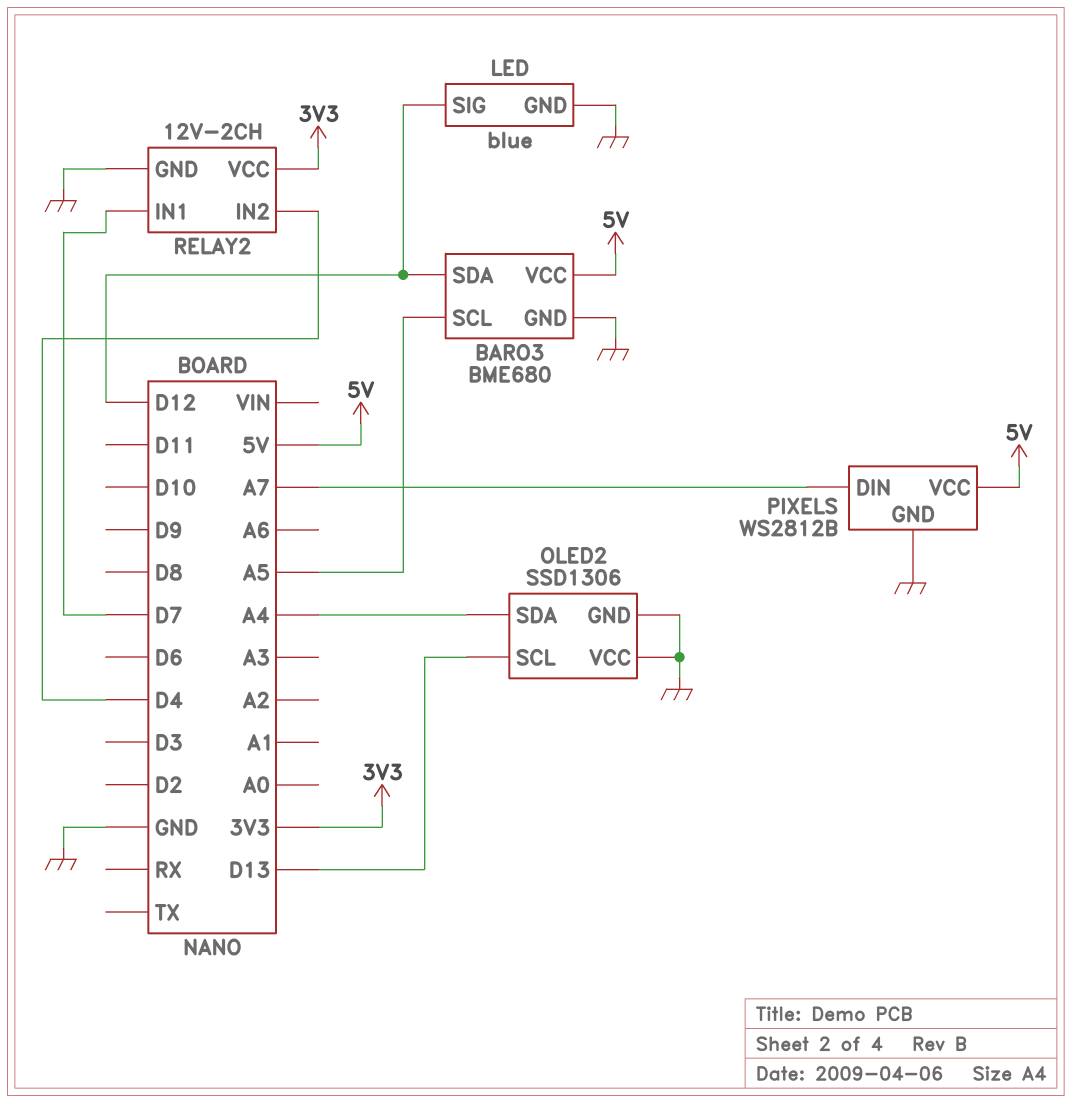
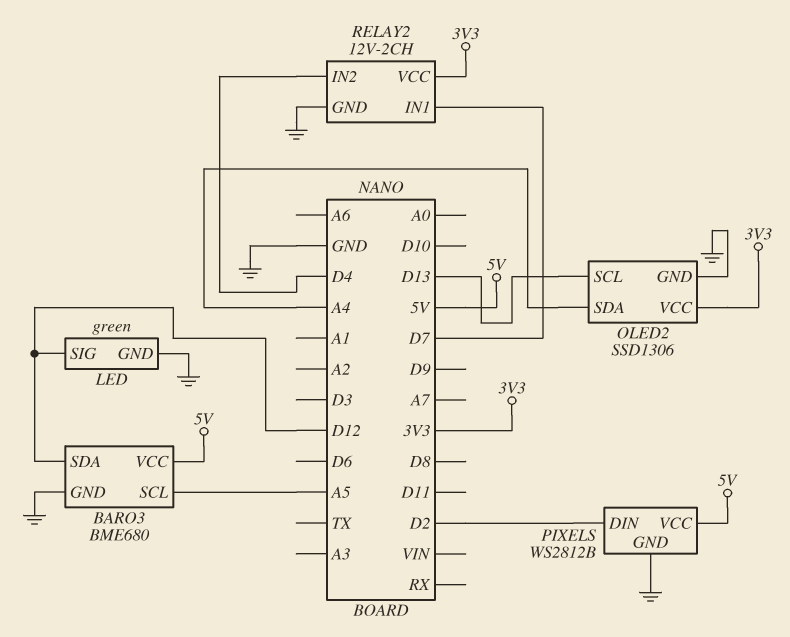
LED: blue -> green
OLED2 pin VCC: GND -> 3V3
PIXELS pin DIN: A7 -> D2

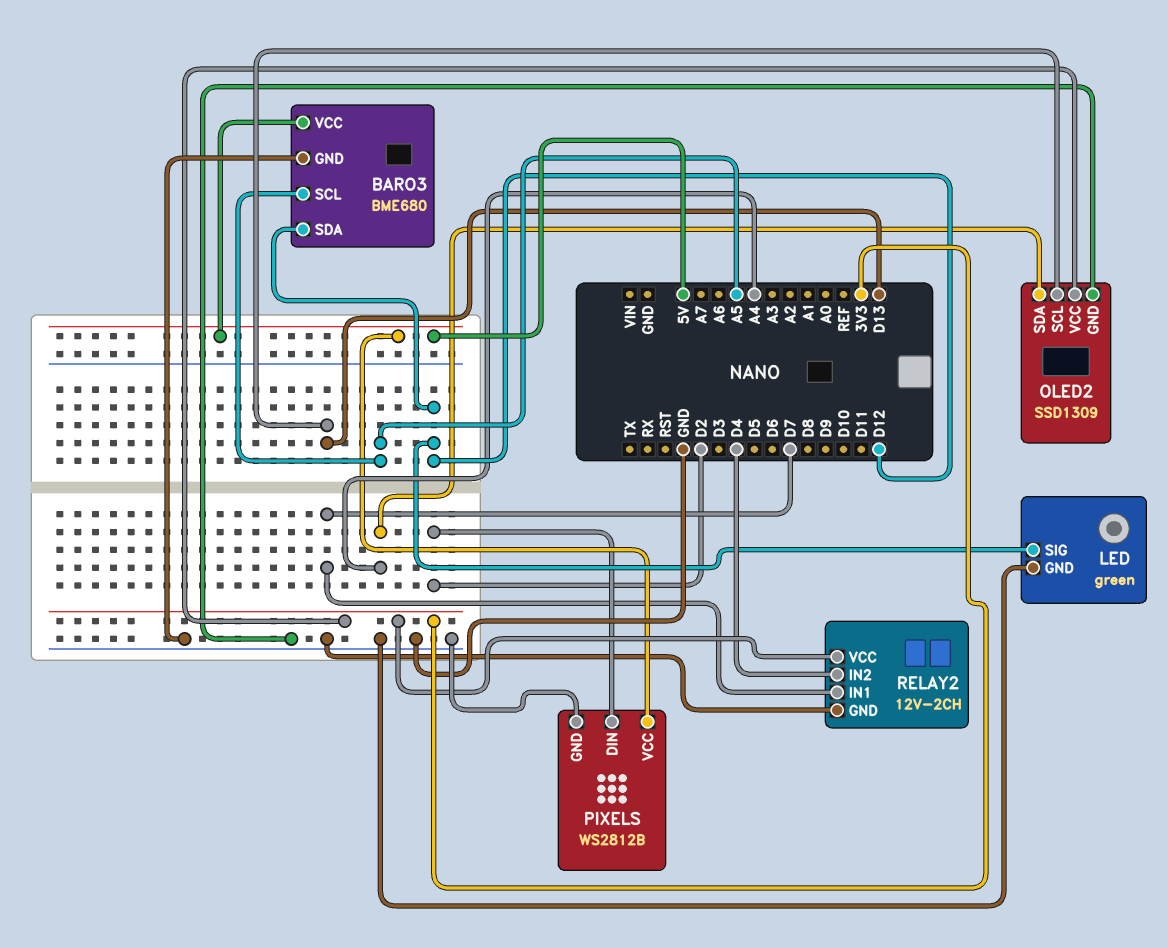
OLED2: SSD1306 -> SSD1309

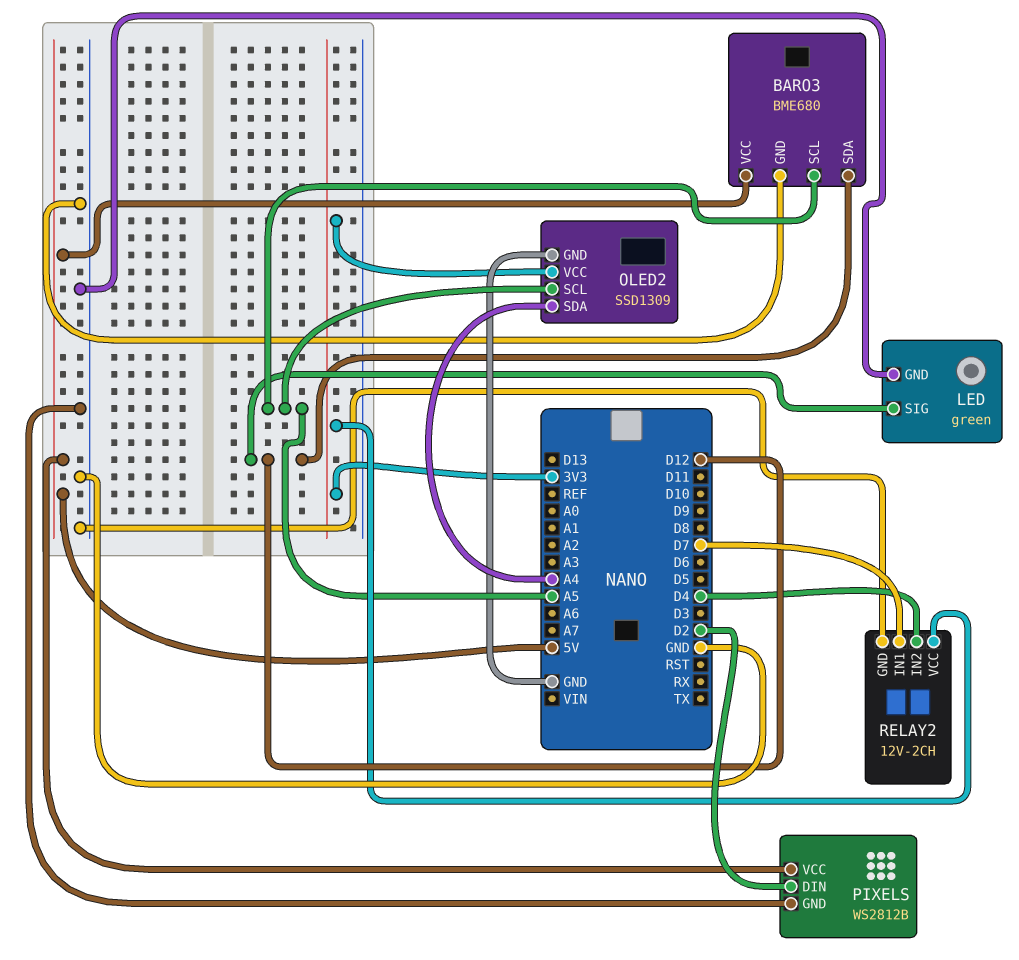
OLED2 pin SCL: D13 -> A5

